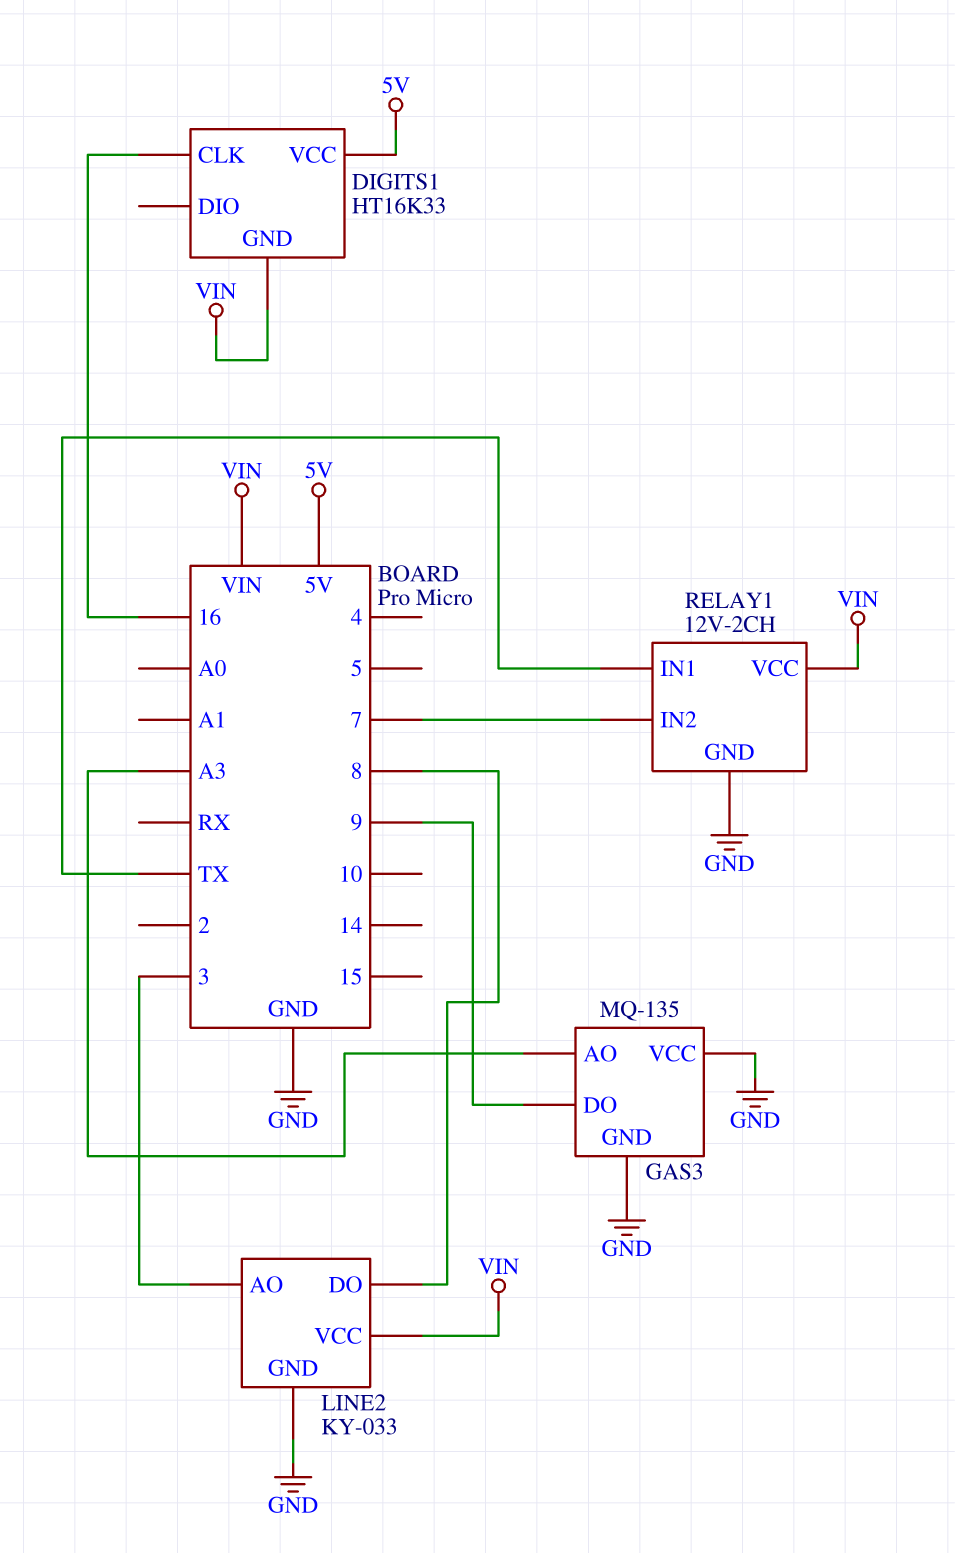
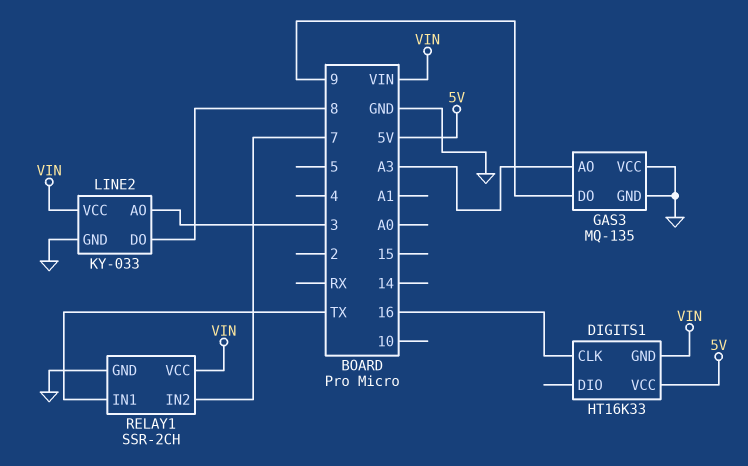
RELAY1: 12V-2CH -> SSR-2CH

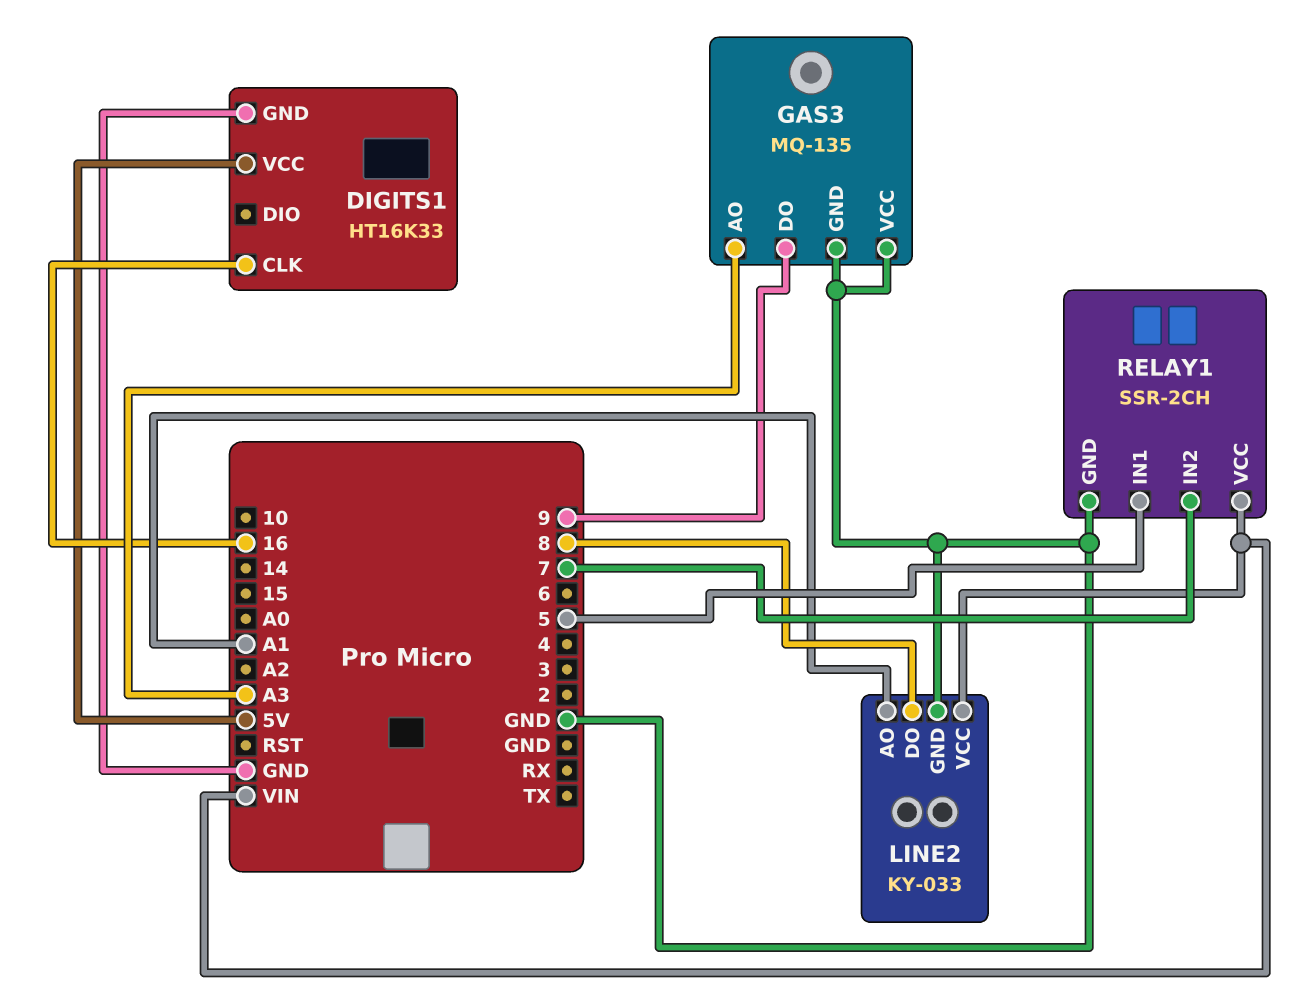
DIGITS1 pin GND: VIN -> GND
LINE2 pin AO: 3 -> A1
RELAY1 pin IN1: TX -> 5

